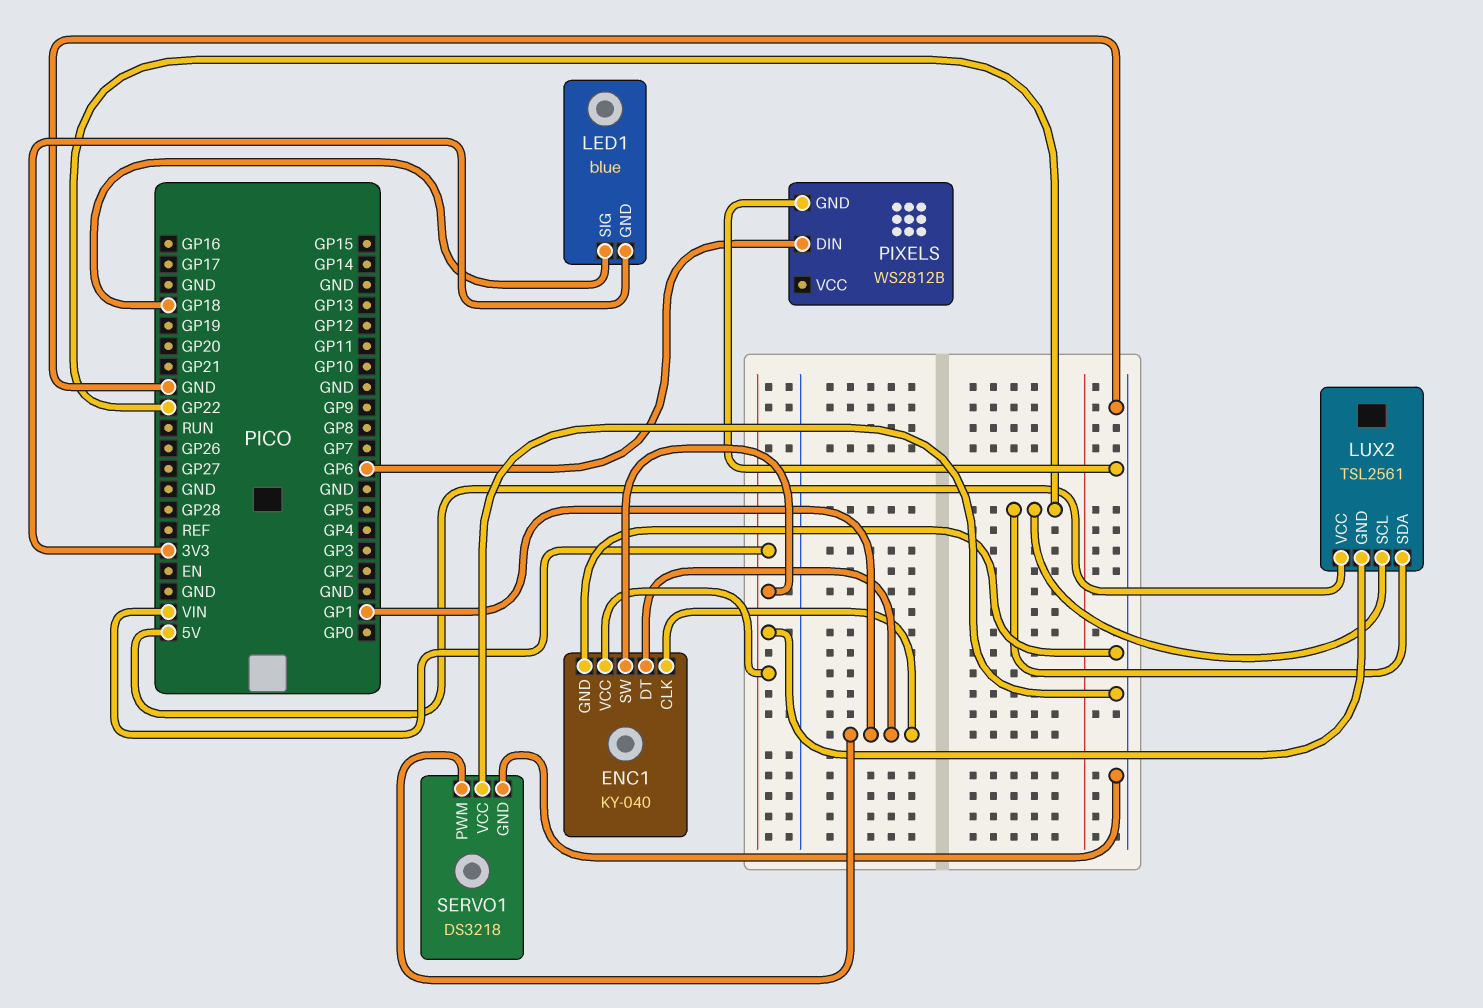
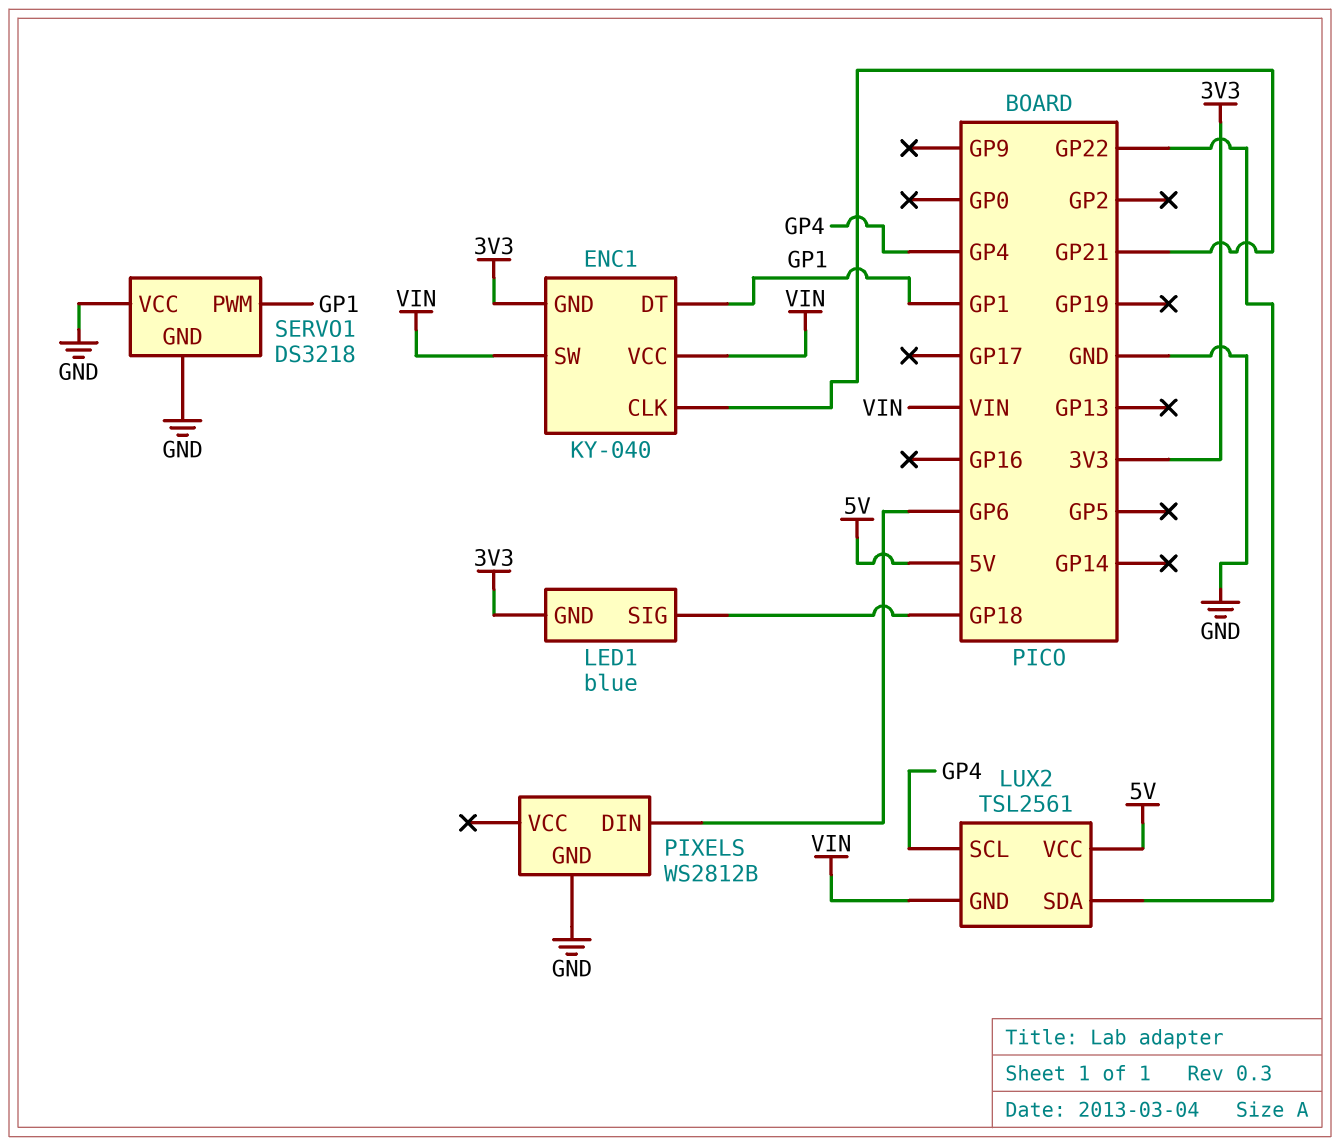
ENC1 pin CLK: GP1 -> GP21
ENC1 pin GND: GND -> 3V3
LUX2 pin SCL: GP22 -> GP4

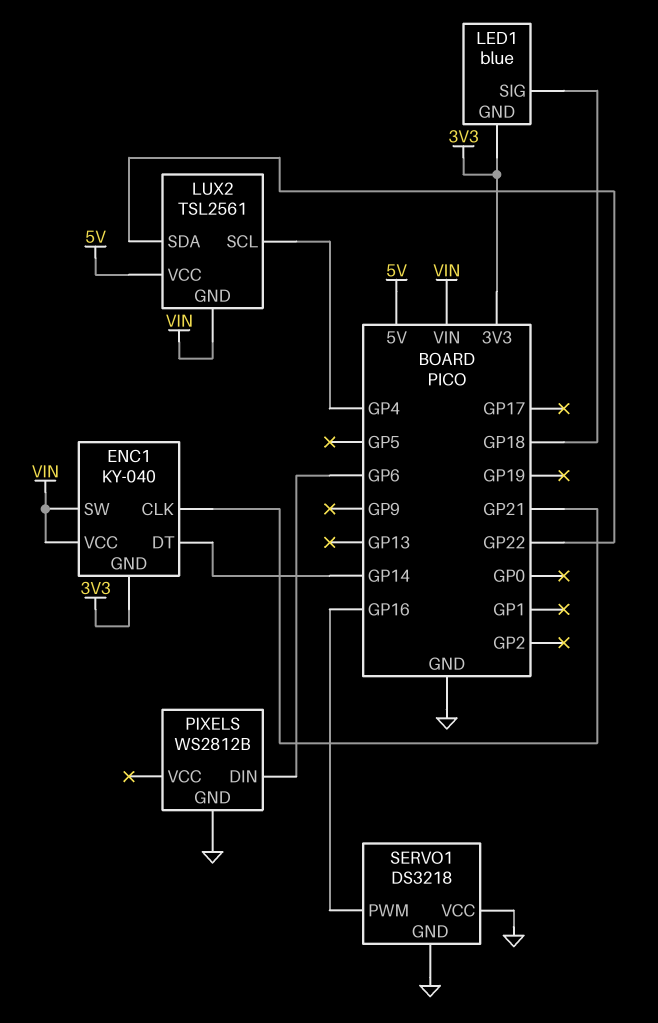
ENC1 pin DT: GP1 -> GP14
SERVO1 pin PWM: GP1 -> GP16

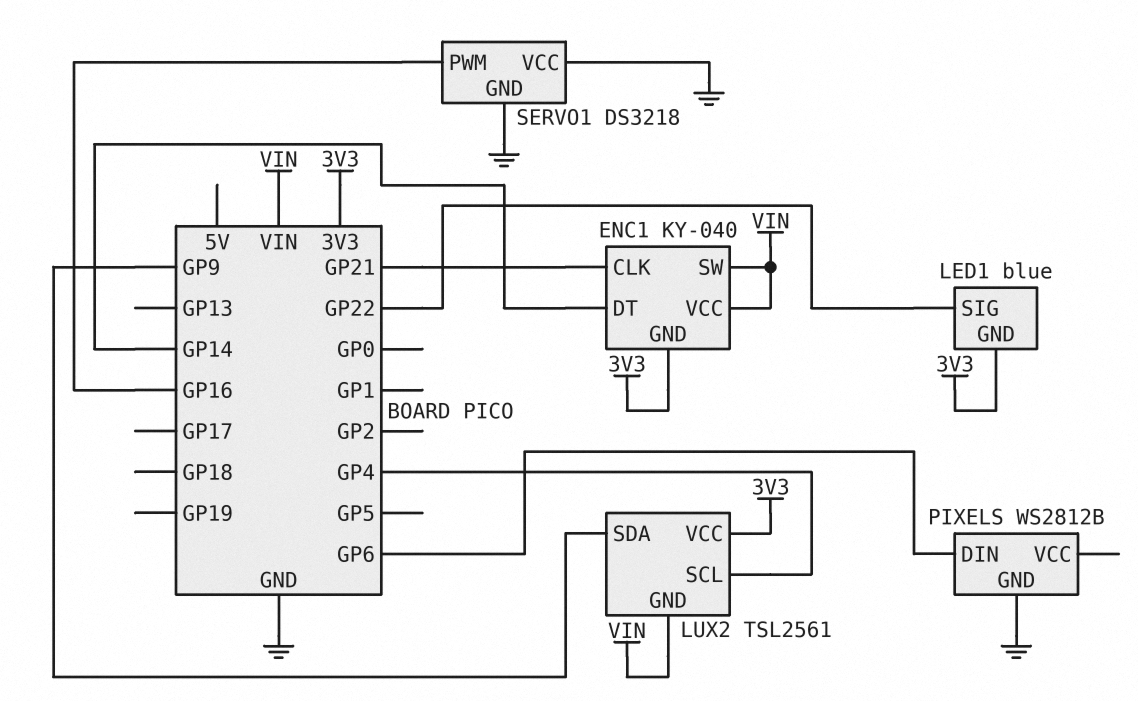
LED1 pin SIG: GP18 -> GP22
LUX2 pin SDA: GP22 -> GP9
LUX2 pin VCC: 5V -> 3V3

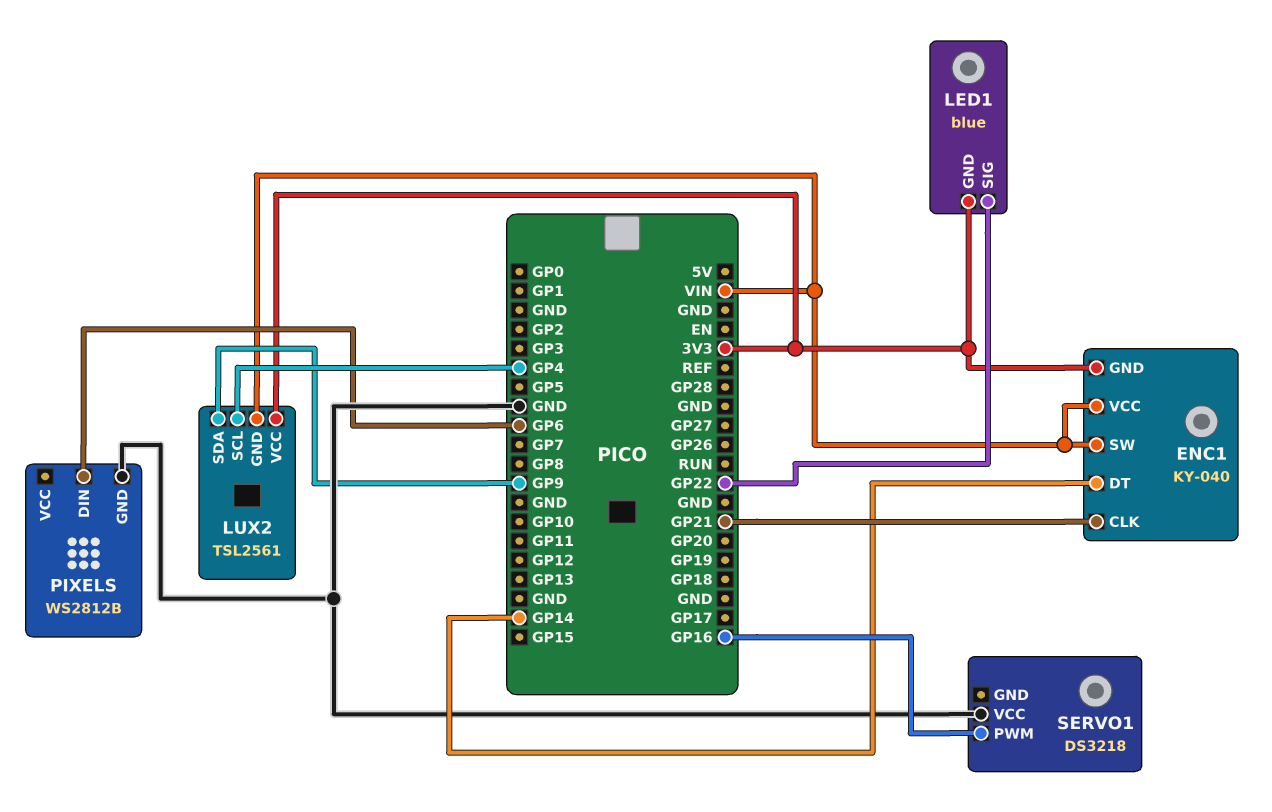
SERVO1 pin GND: GND -> none

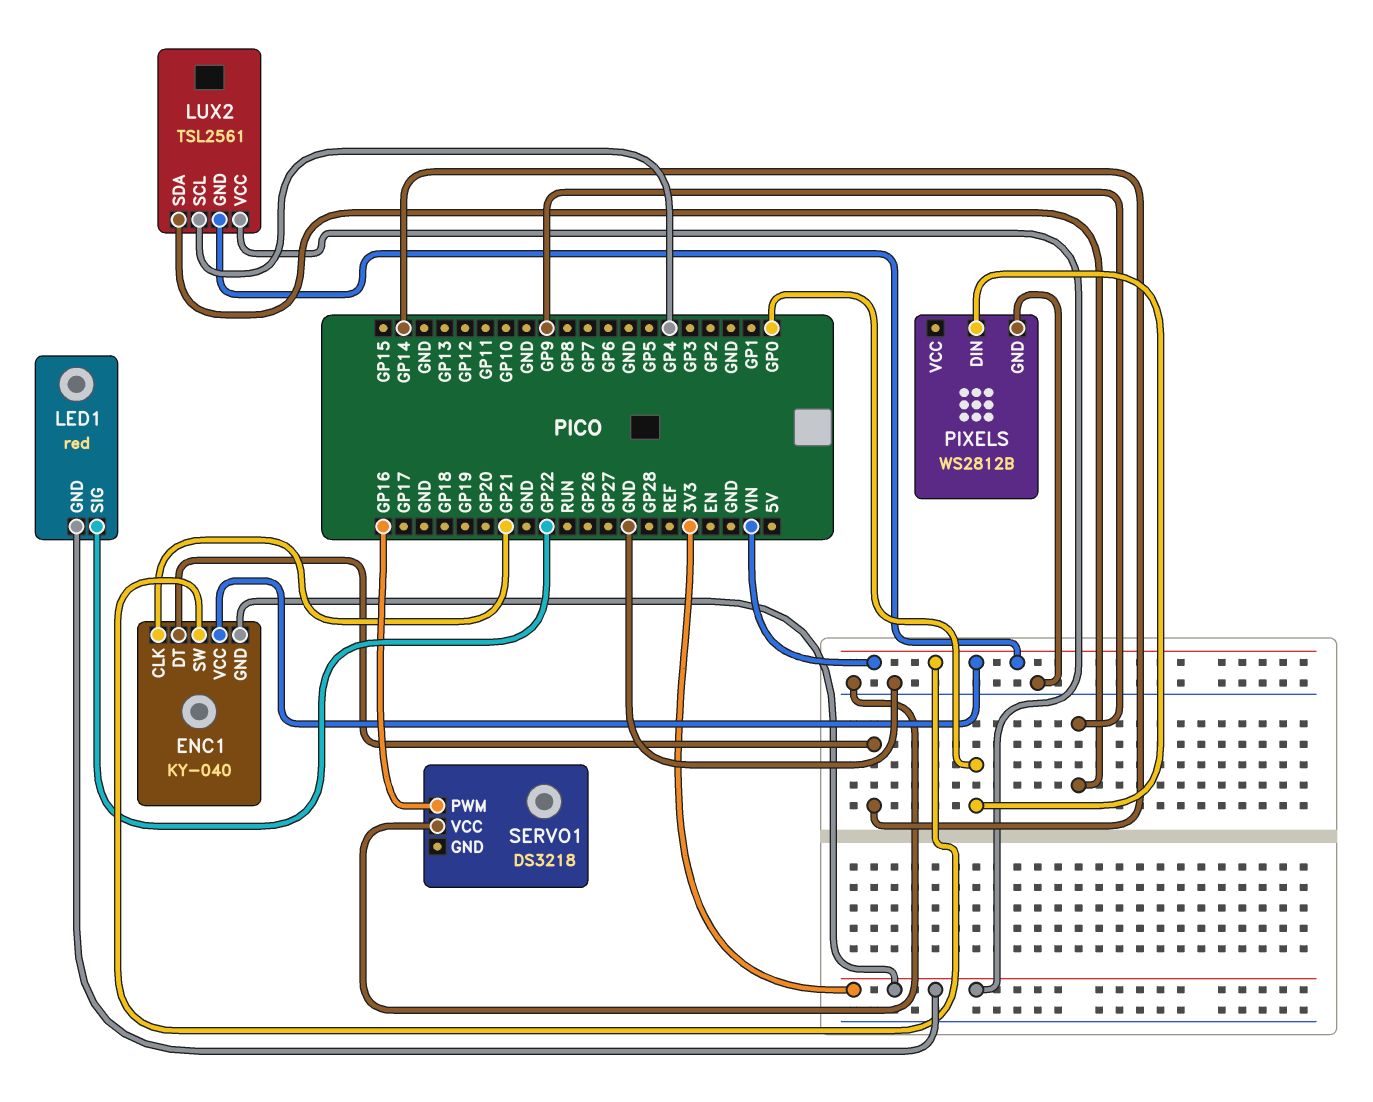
LED1: blue -> red
PIXELS pin DIN: GP6 -> GP0

